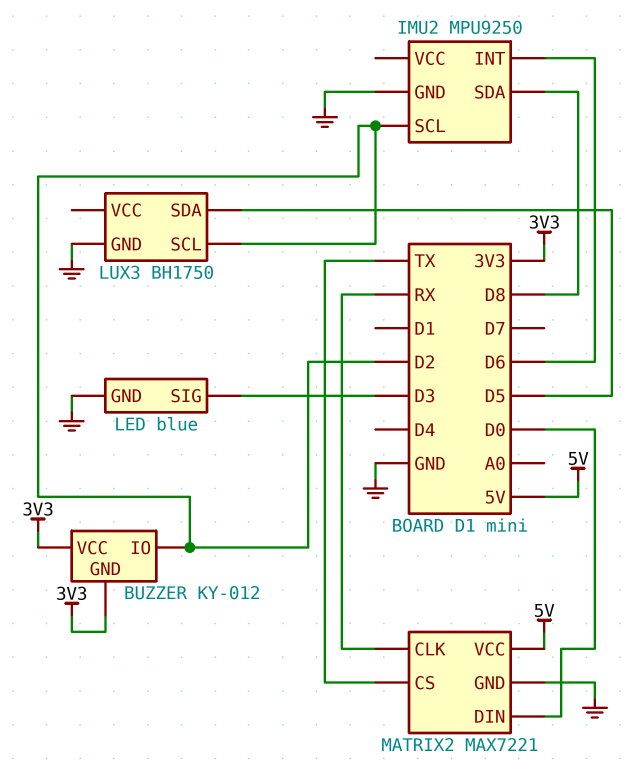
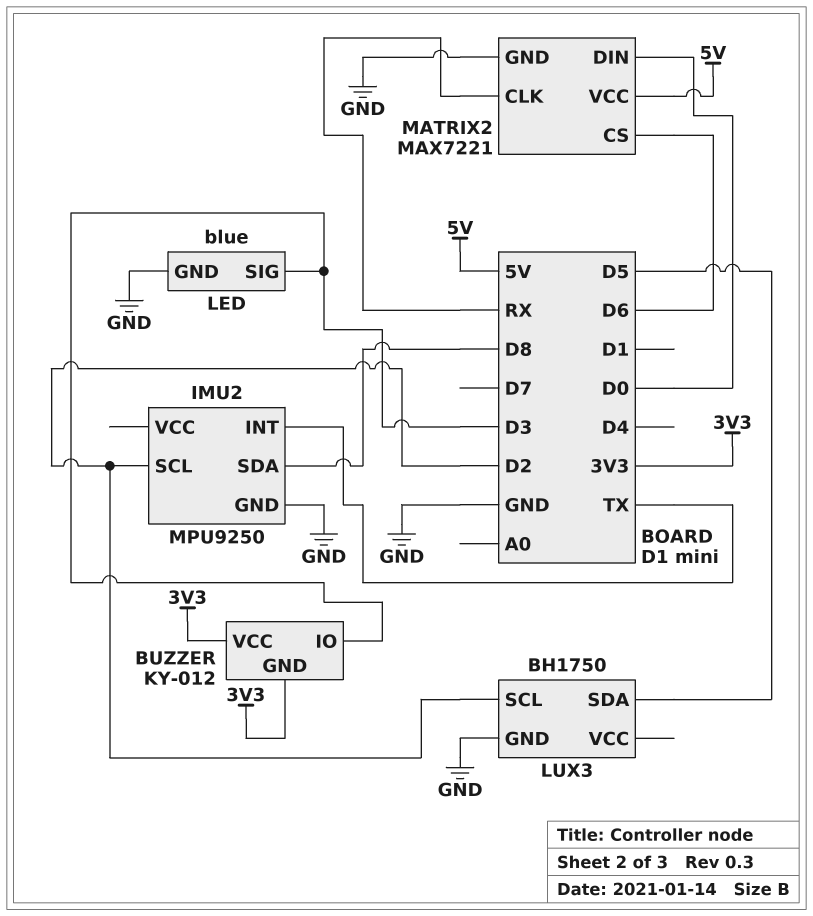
BUZZER pin IO: D2 -> D3
IMU2 pin INT: D6 -> TX
MATRIX2 pin CS: TX -> D6

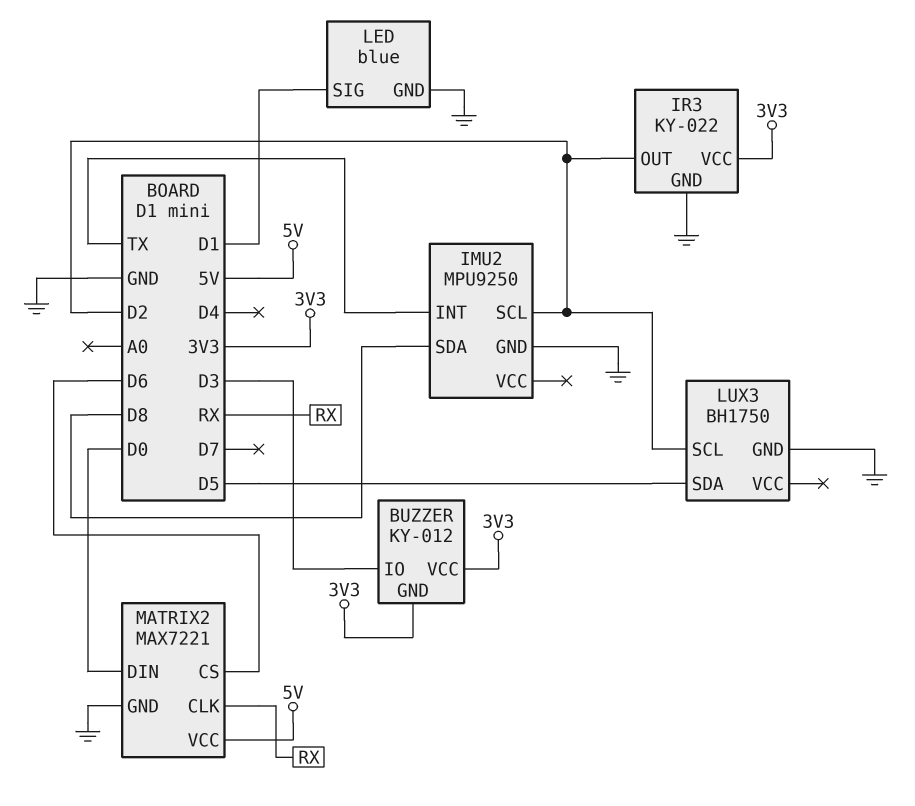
IR3: none -> KY-022
IR3 pin GND: none -> GND
IR3 pin OUT: none -> D2
IR3 pin VCC: none -> 3V3
LED pin SIG: D3 -> D1

